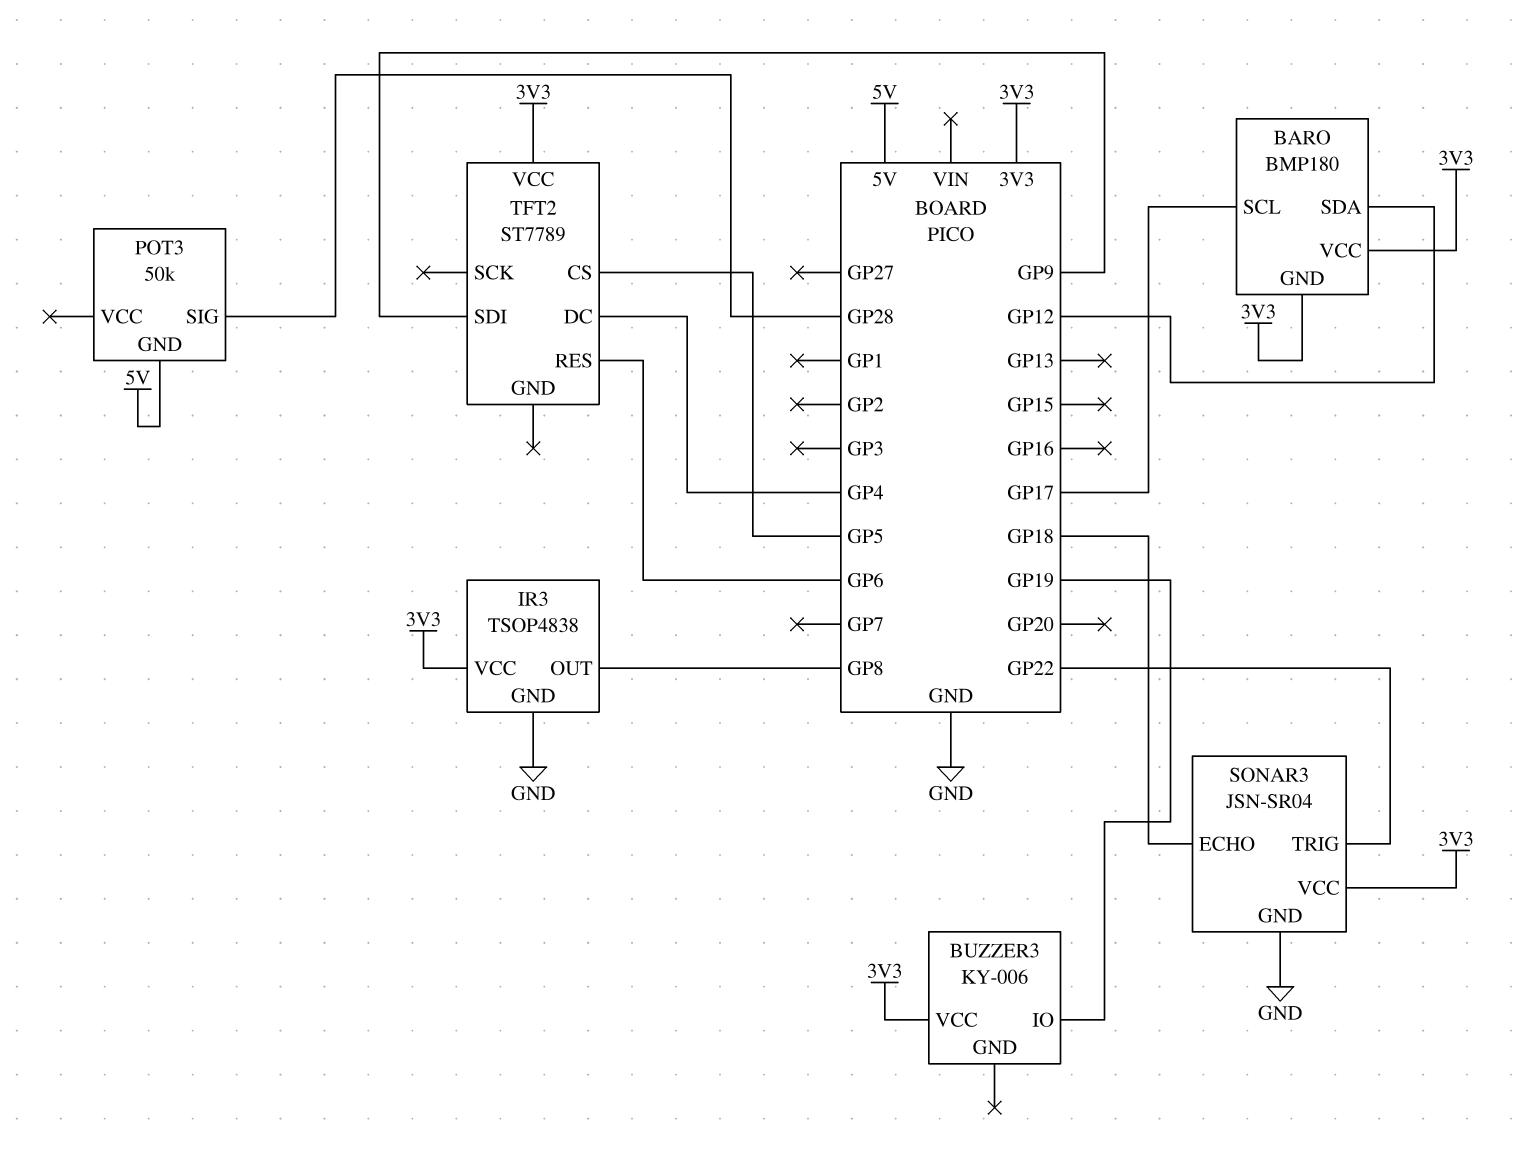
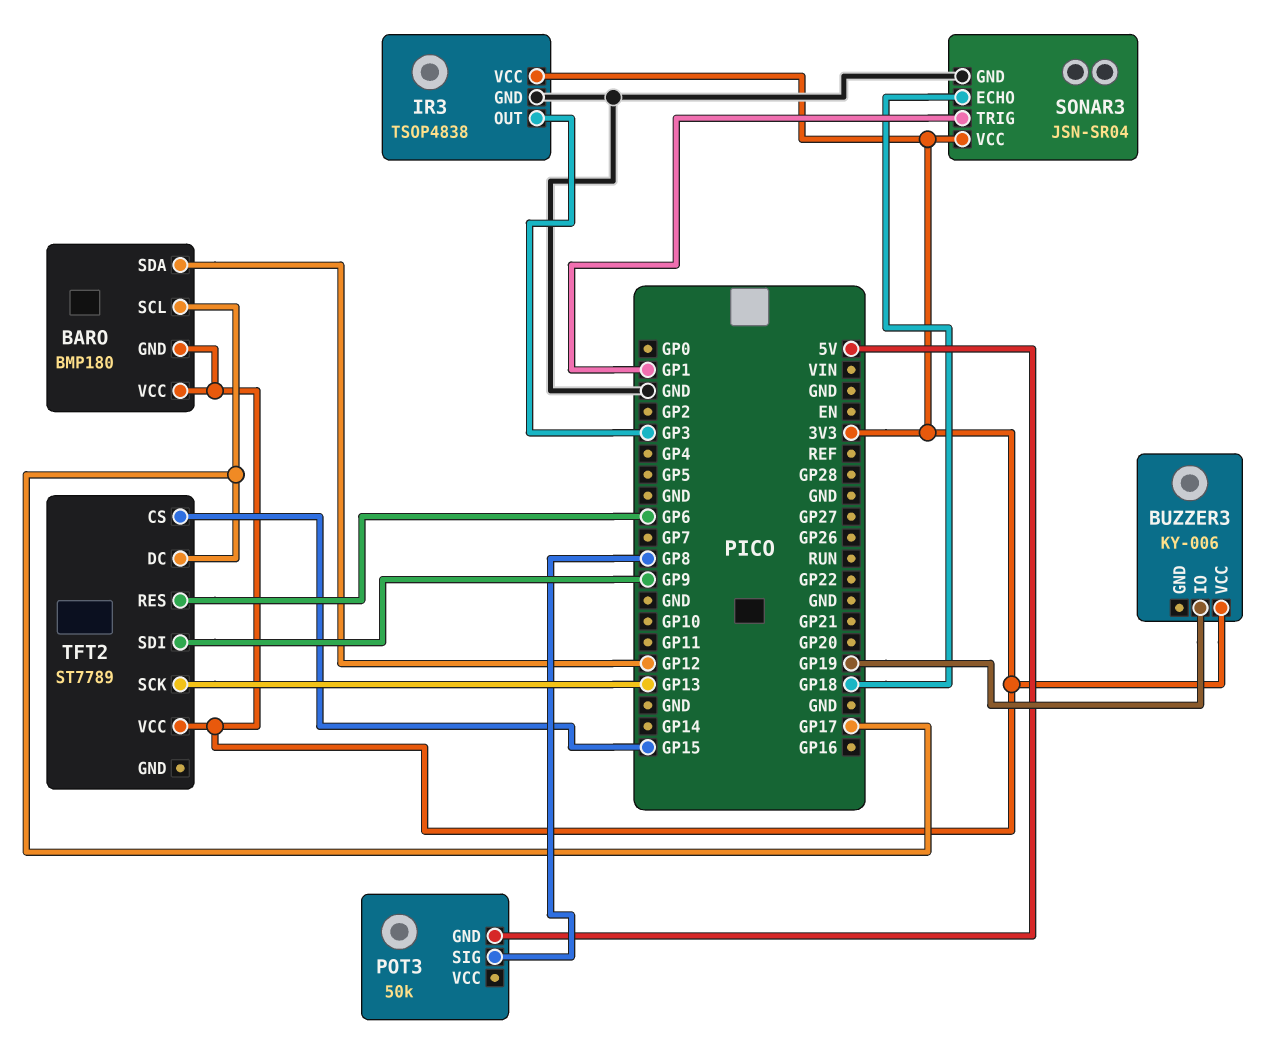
IR3 pin OUT: GP8 -> GP3
POT3 pin SIG: GP28 -> GP8
SONAR3 pin TRIG: GP22 -> GP1
TFT2 pin CS: GP5 -> GP15
TFT2 pin DC: GP4 -> GP17
TFT2 pin SCK: none -> GP13

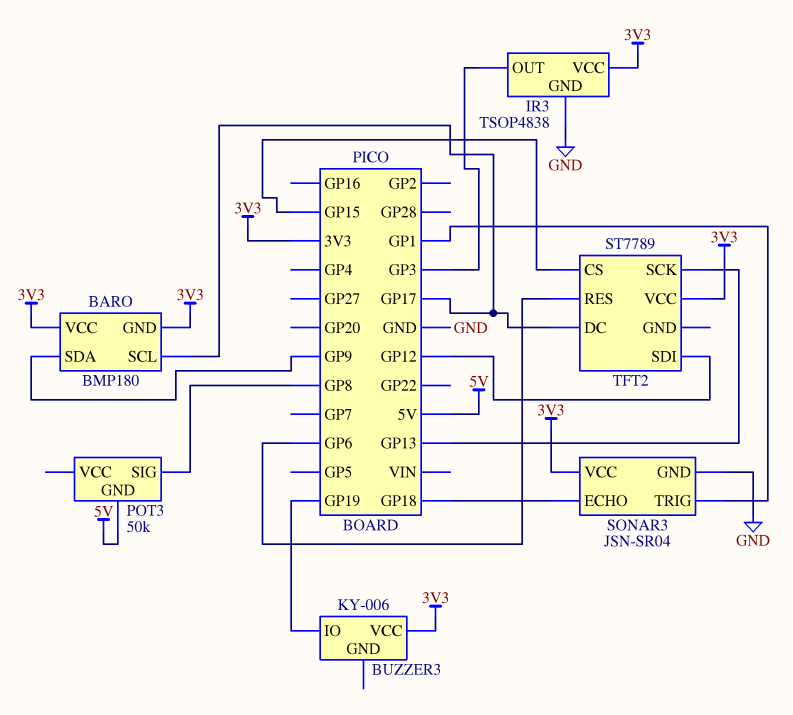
BARO pin SDA: GP12 -> GP9
TFT2 pin SDI: GP9 -> GP12

